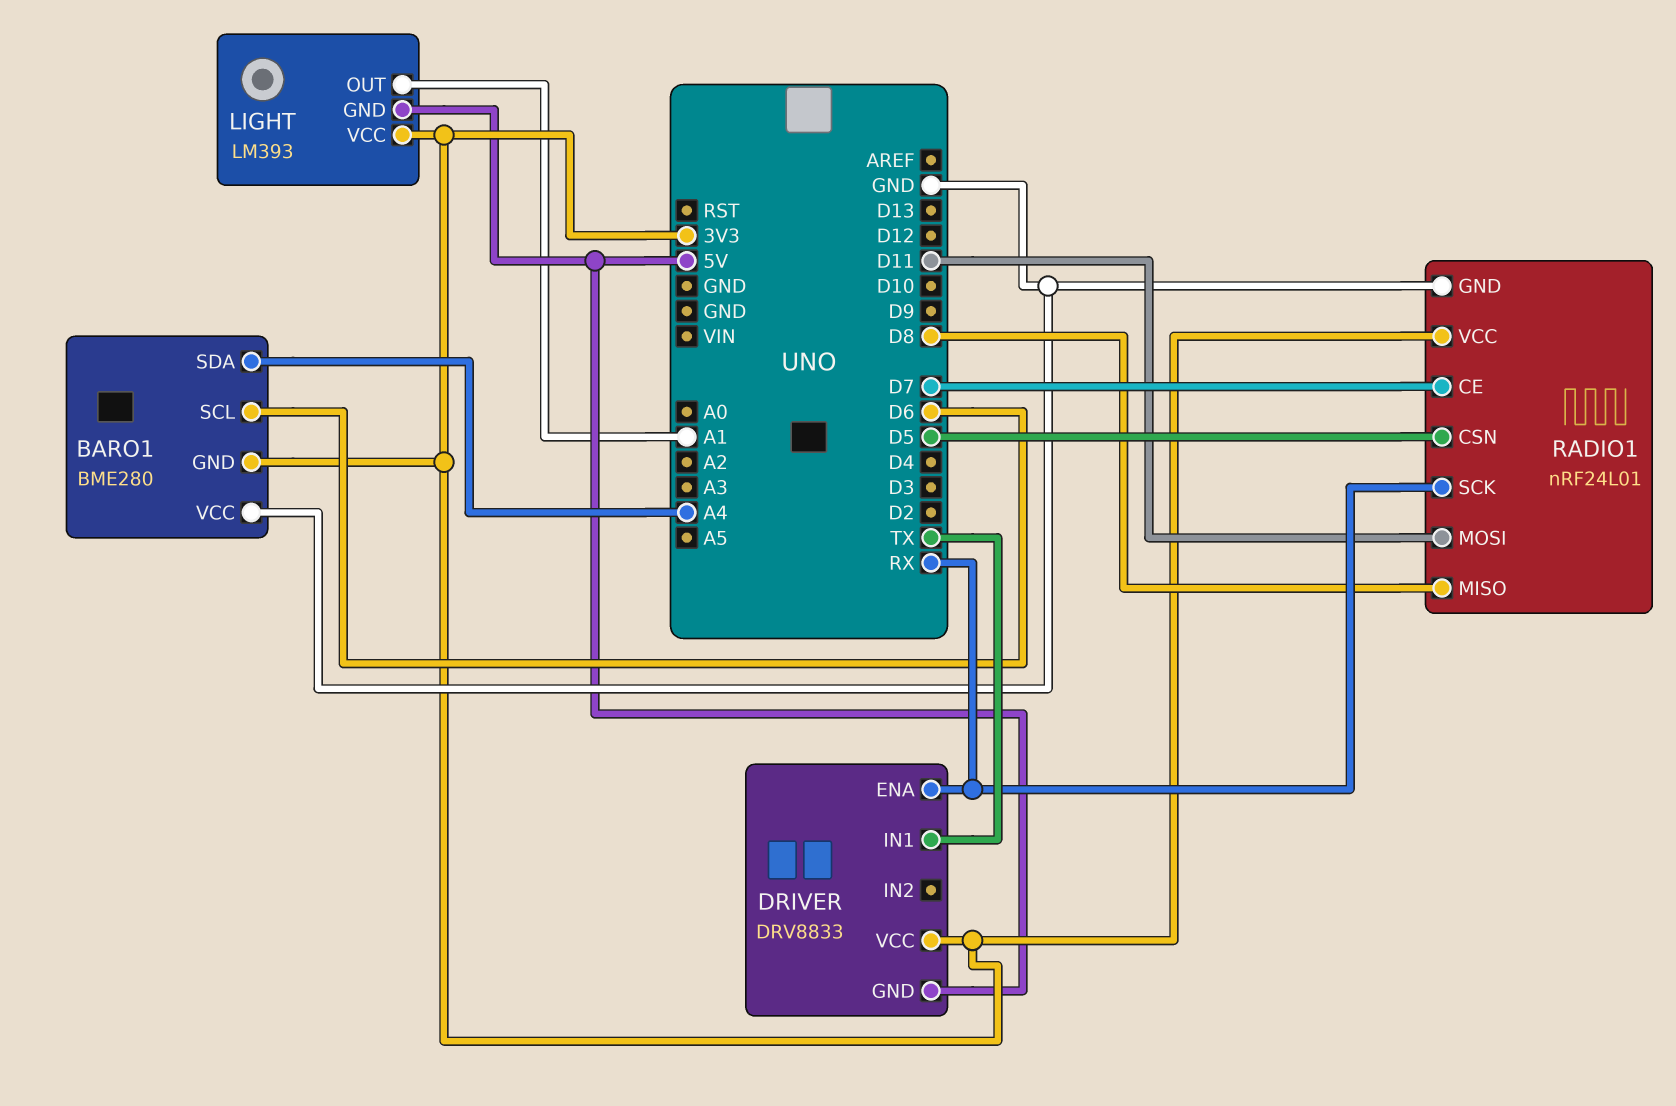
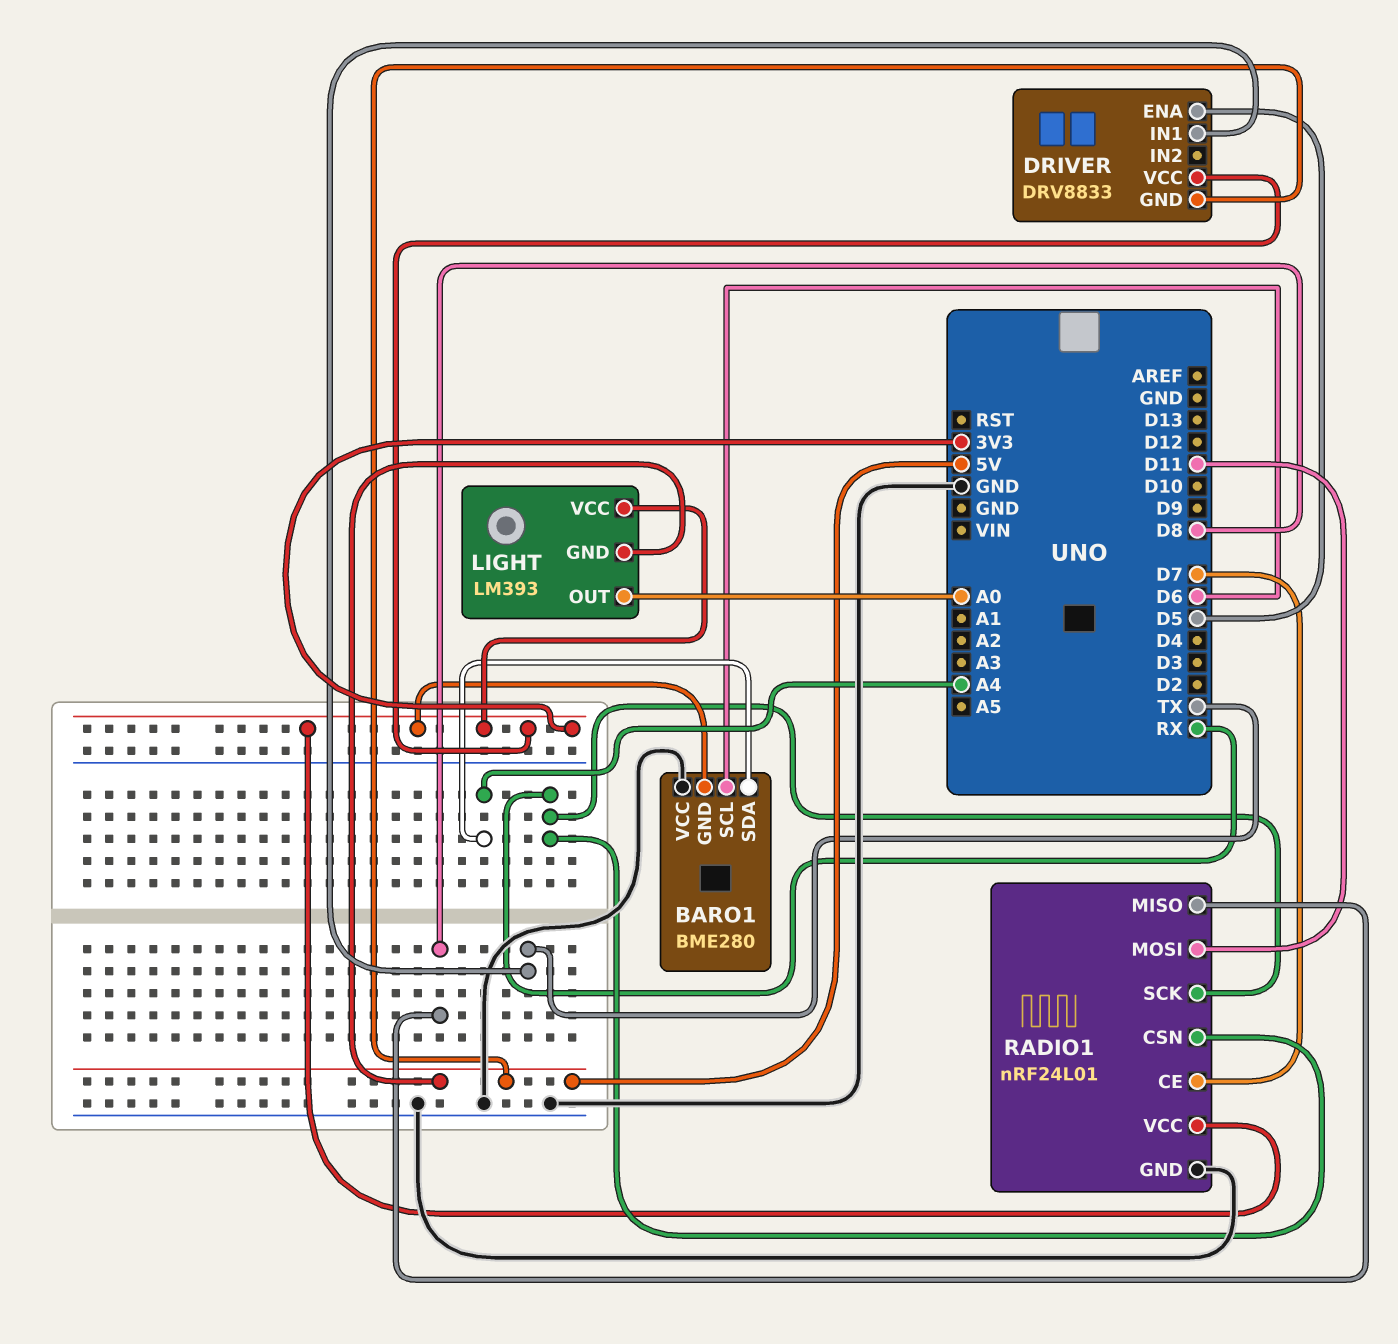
DRIVER pin ENA: RX -> D5
LIGHT pin OUT: A1 -> A0
RADIO1 pin CSN: D5 -> RX

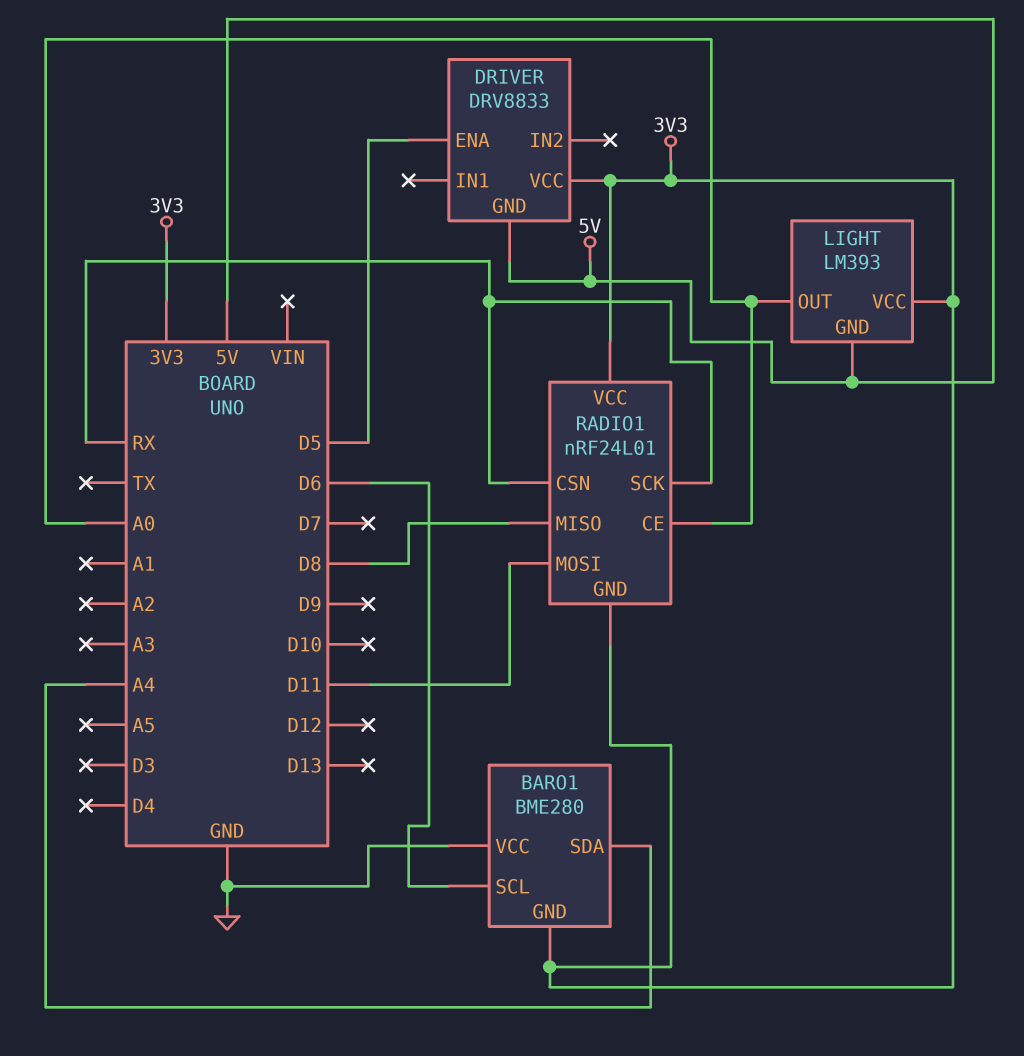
DRIVER pin IN1: TX -> none
RADIO1 pin CE: D7 -> A0
RADIO1 pin GND: GND -> 3V3

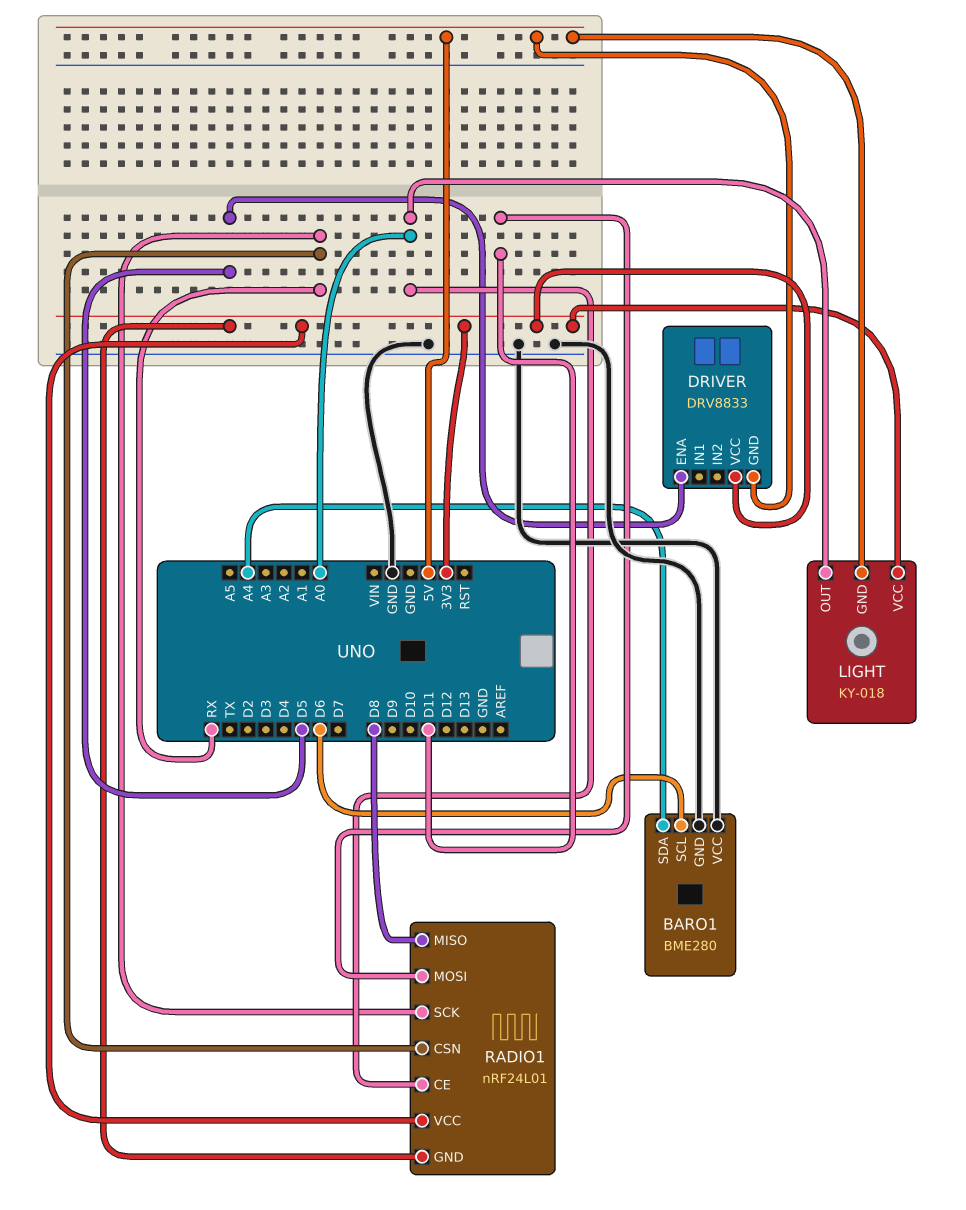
BARO1 pin GND: 3V3 -> GND
LIGHT: LM393 -> KY-018

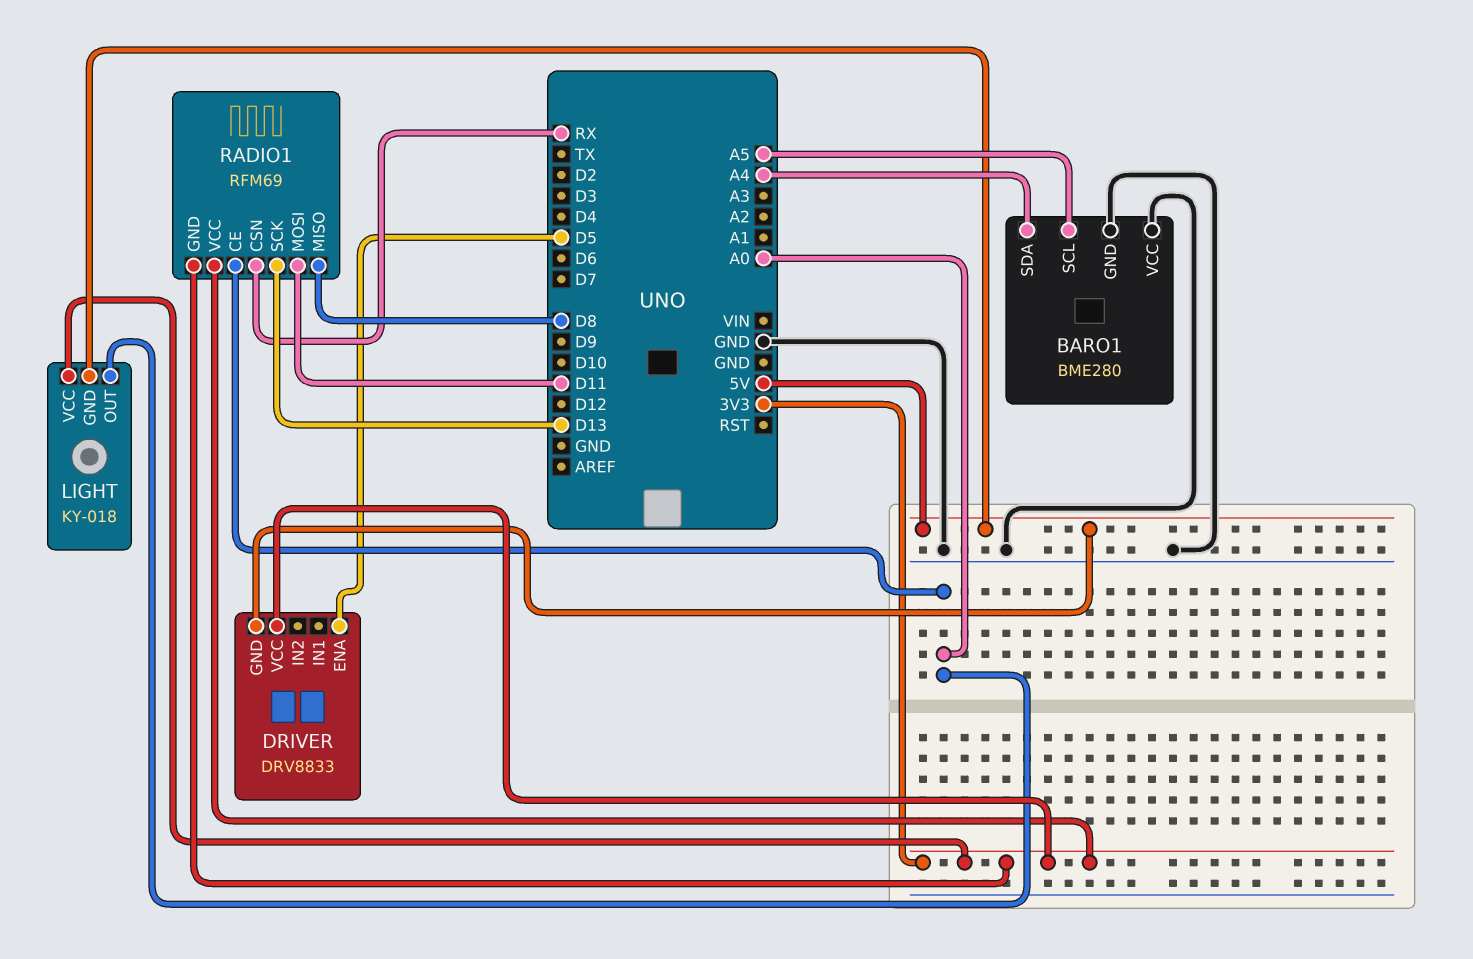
BARO1 pin SCL: D6 -> A5
RADIO1: nRF24L01 -> RFM69
RADIO1 pin SCK: RX -> D13

